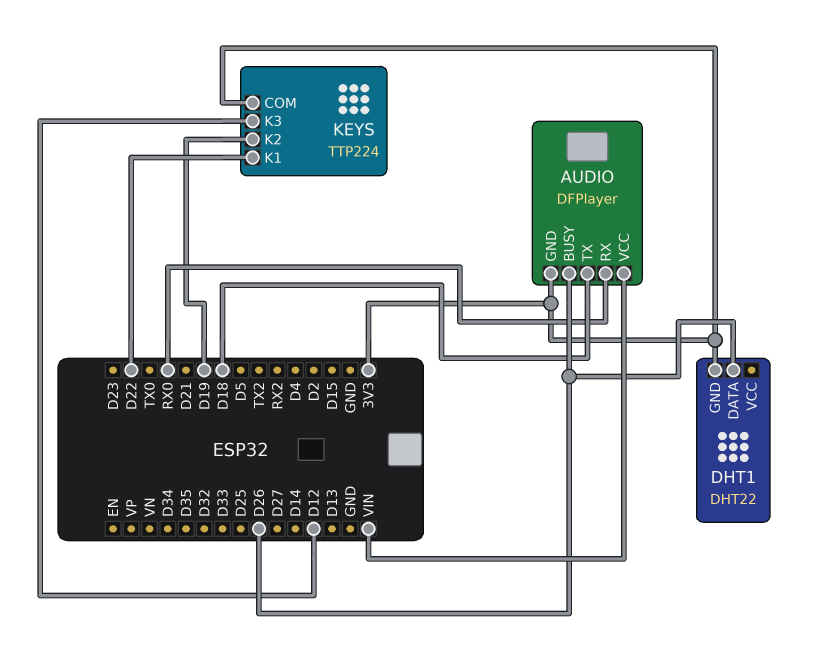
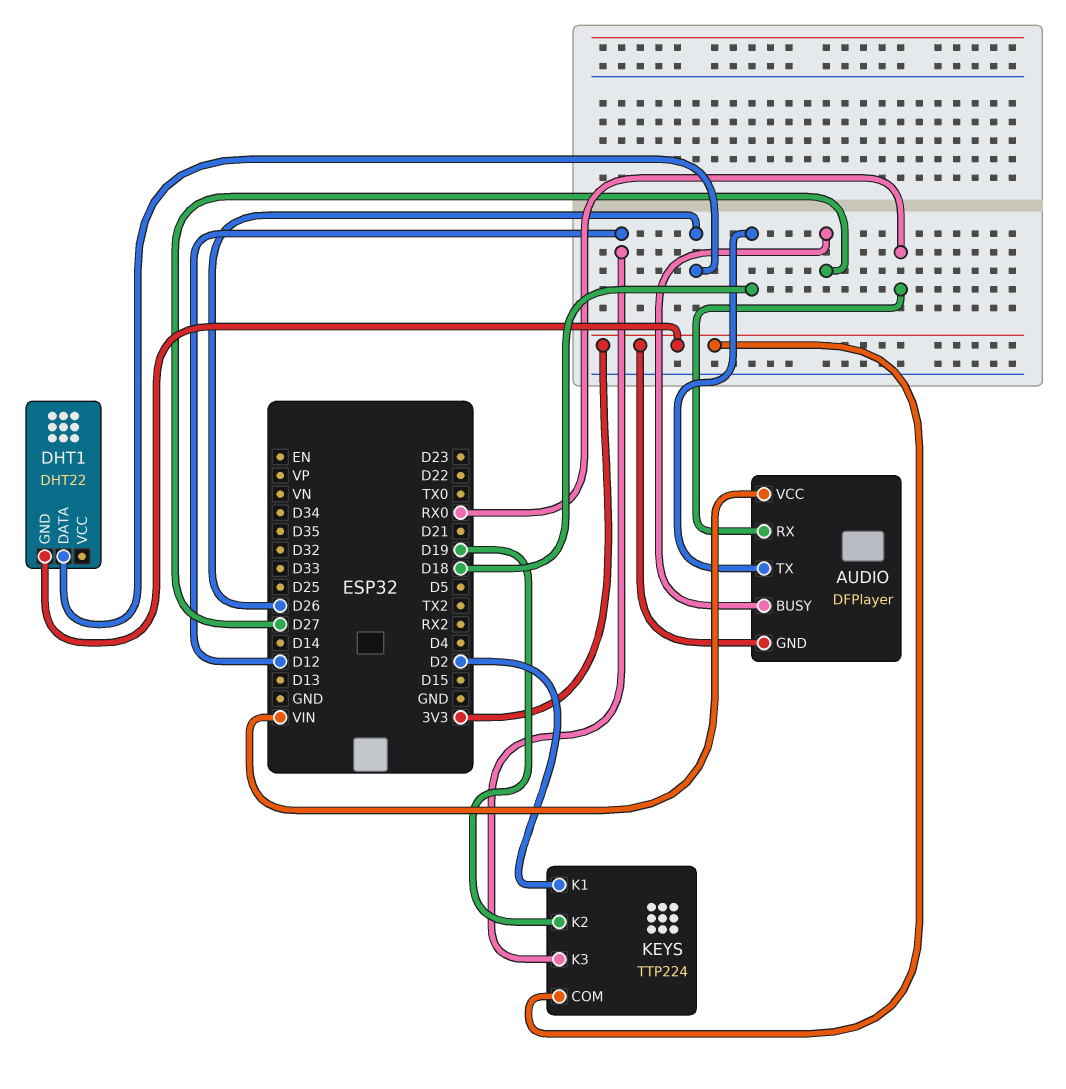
AUDIO pin BUSY: D26 -> D27
KEYS pin K1: D22 -> D2

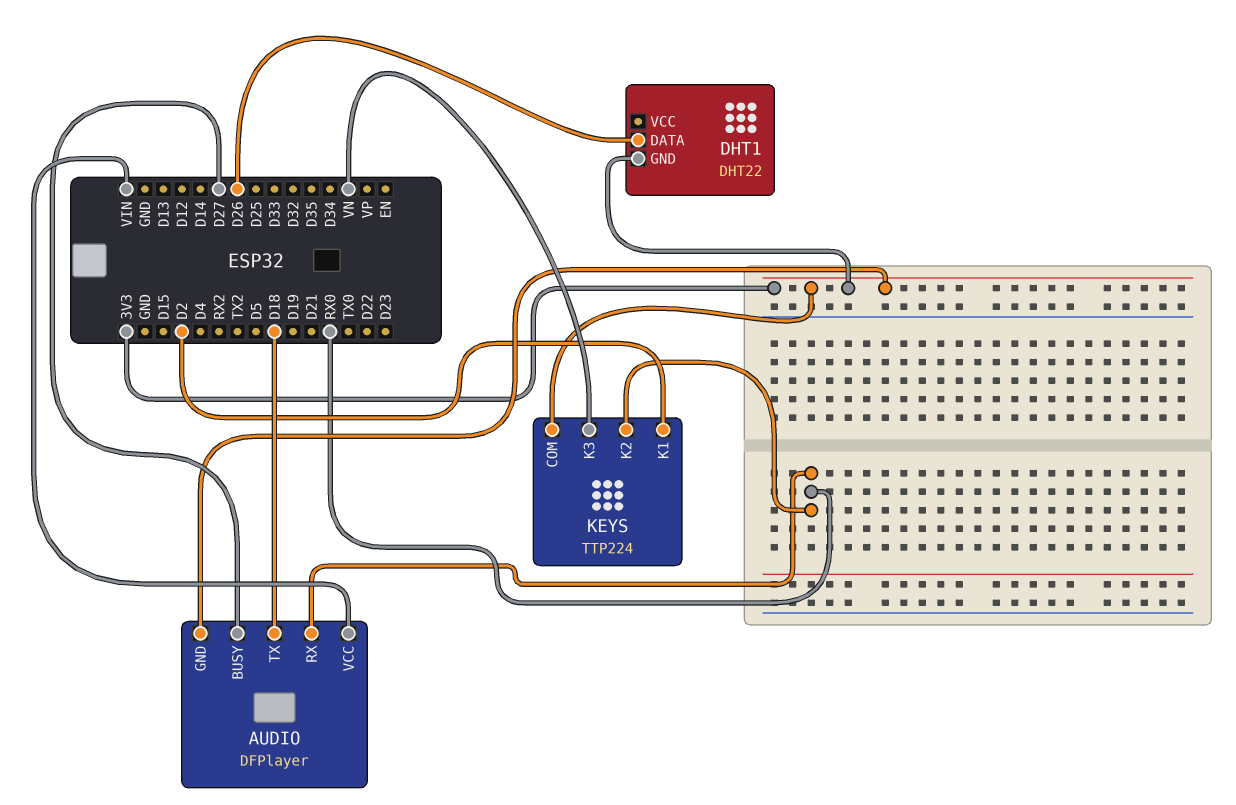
KEYS pin K2: D19 -> RX0
KEYS pin K3: D12 -> VN

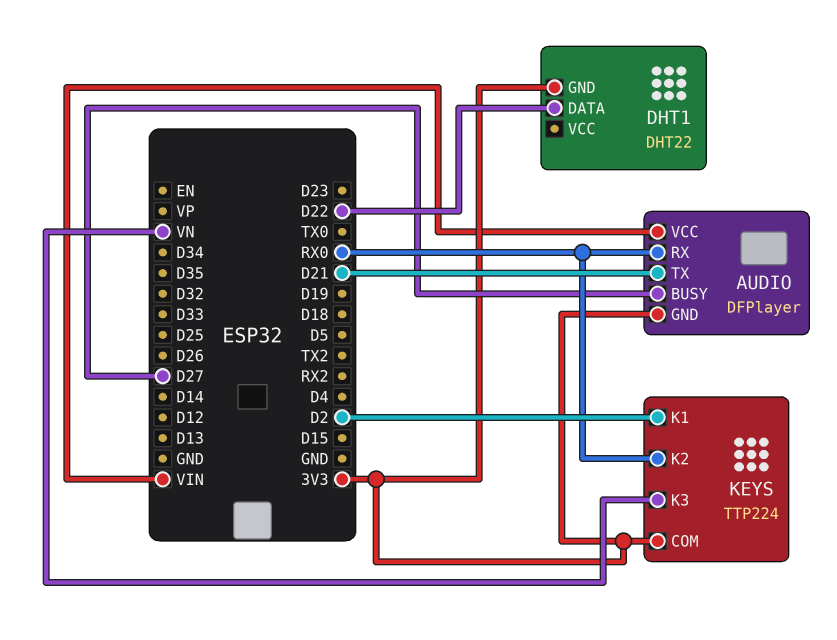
AUDIO pin TX: D18 -> D21
DHT1 pin DATA: D26 -> D22

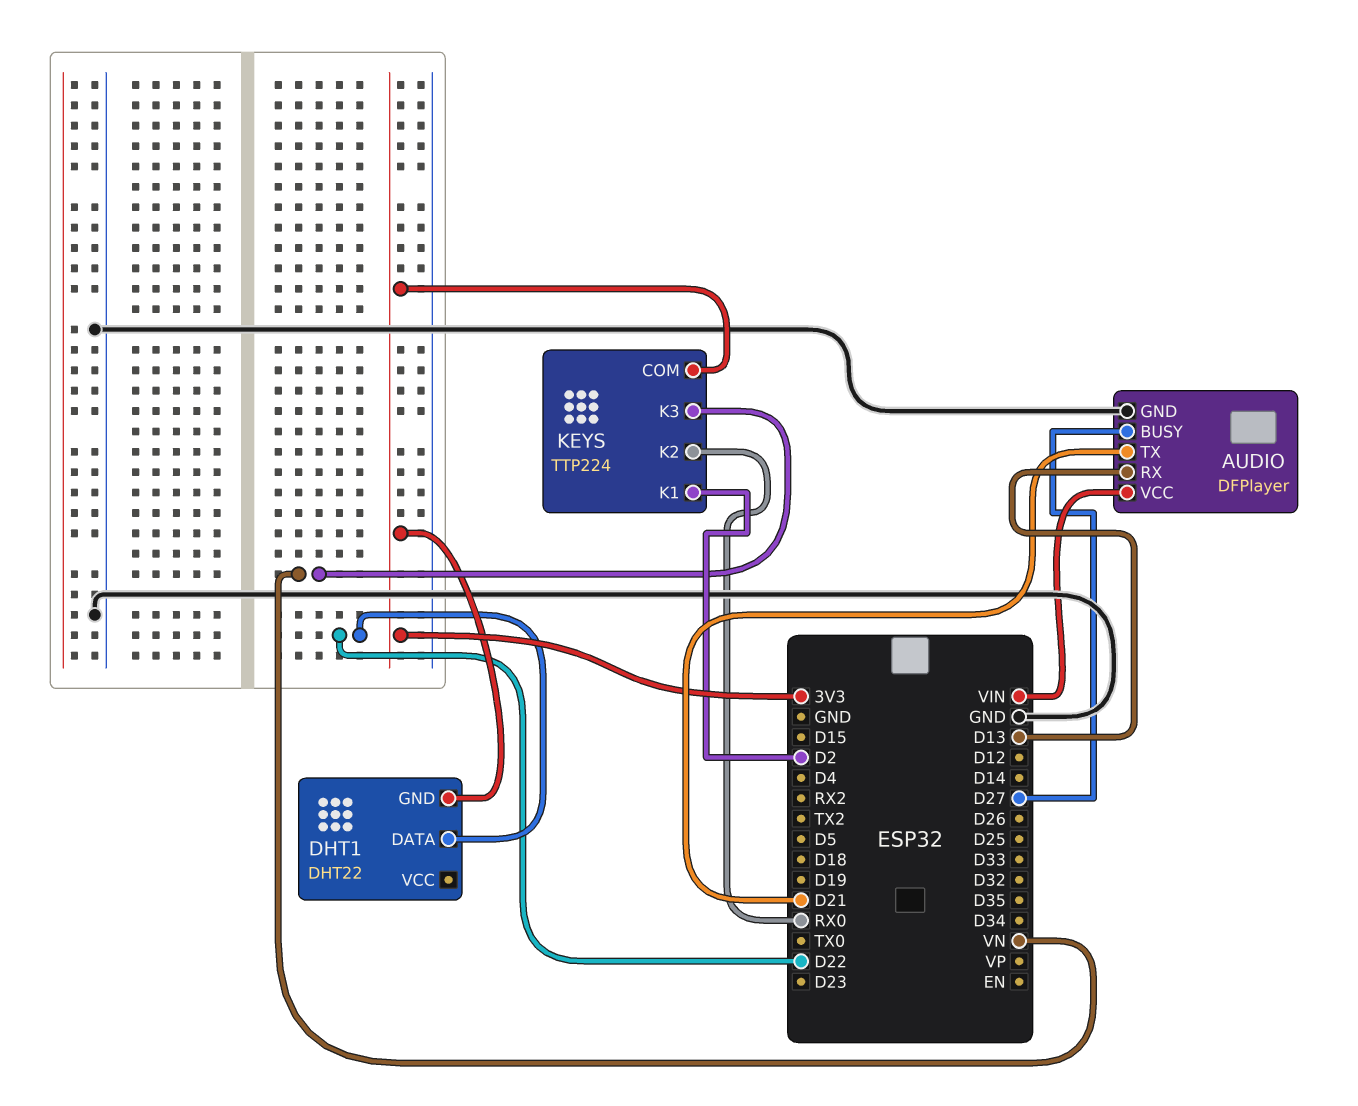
AUDIO pin GND: 3V3 -> GND
AUDIO pin RX: RX0 -> D13

